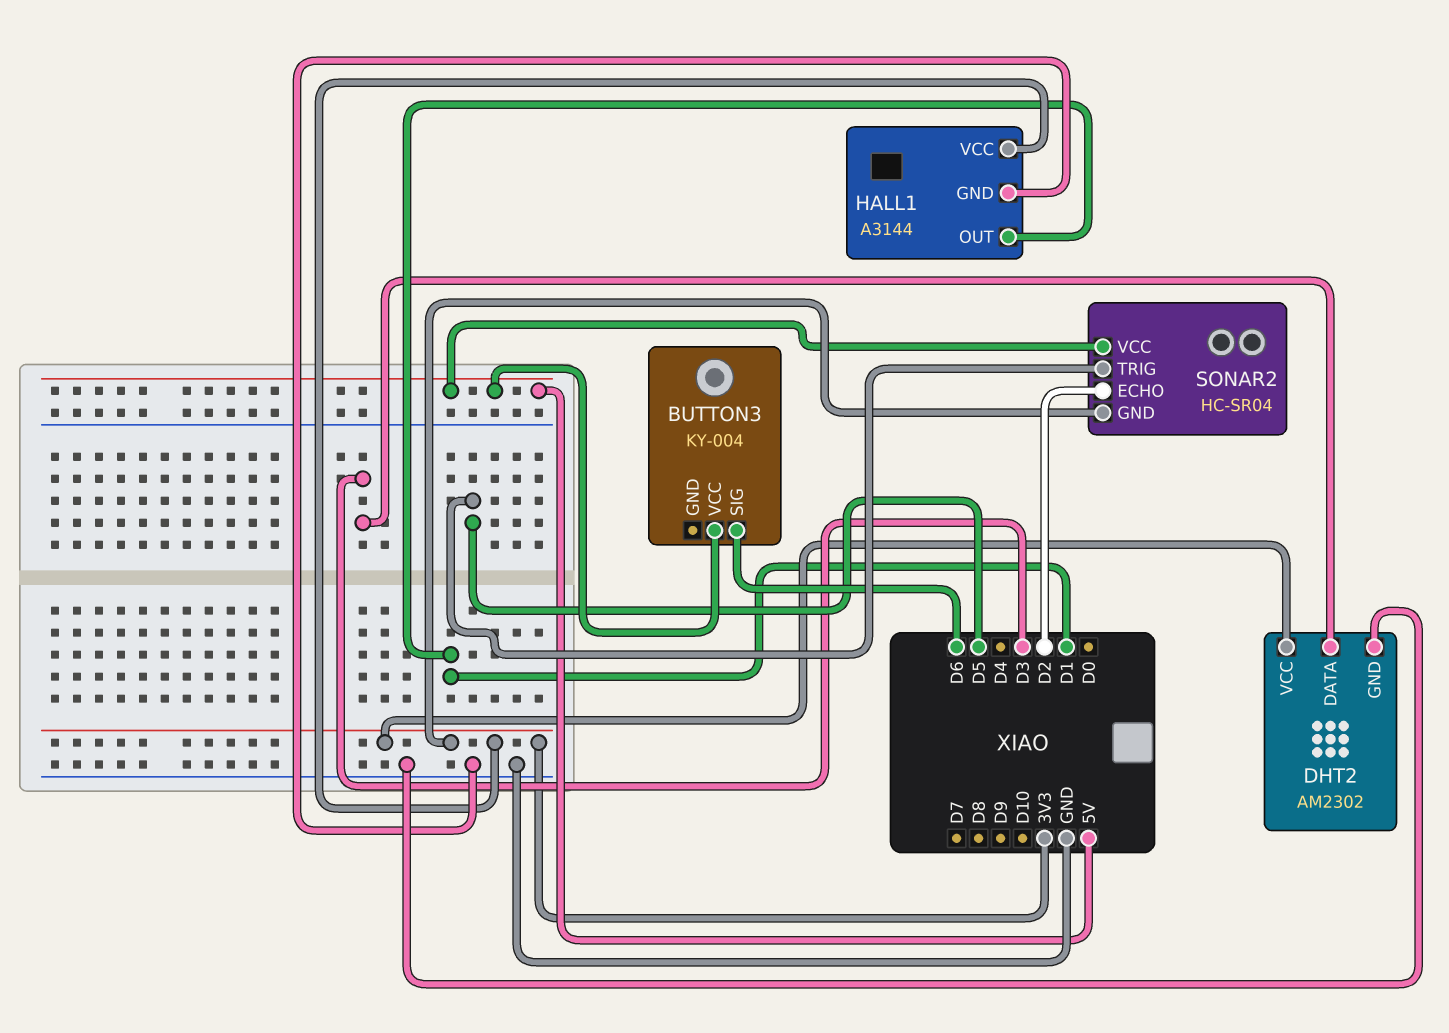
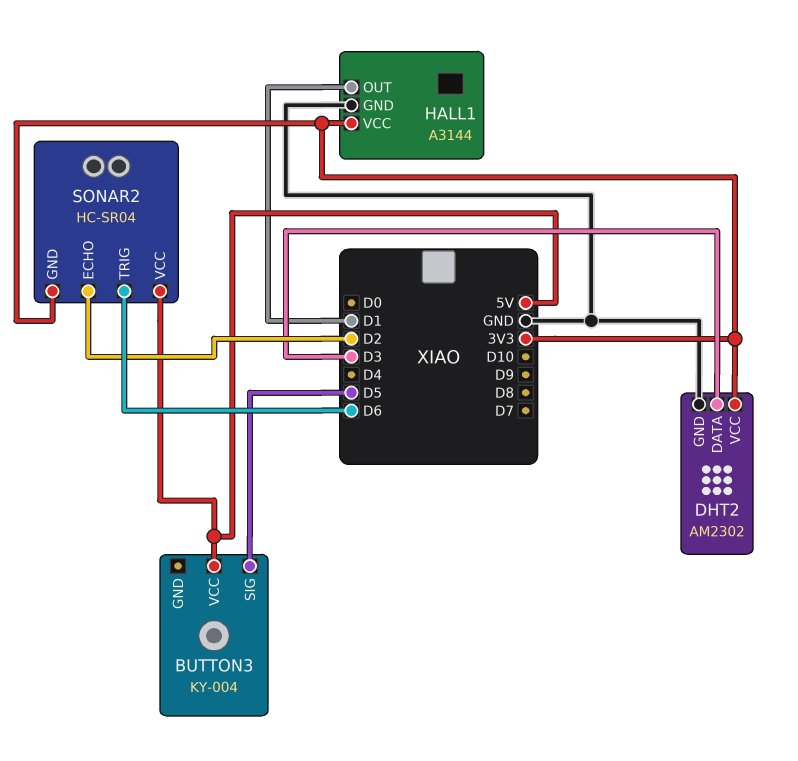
BUTTON3 pin SIG: D6 -> D5
SONAR2 pin TRIG: D5 -> D6

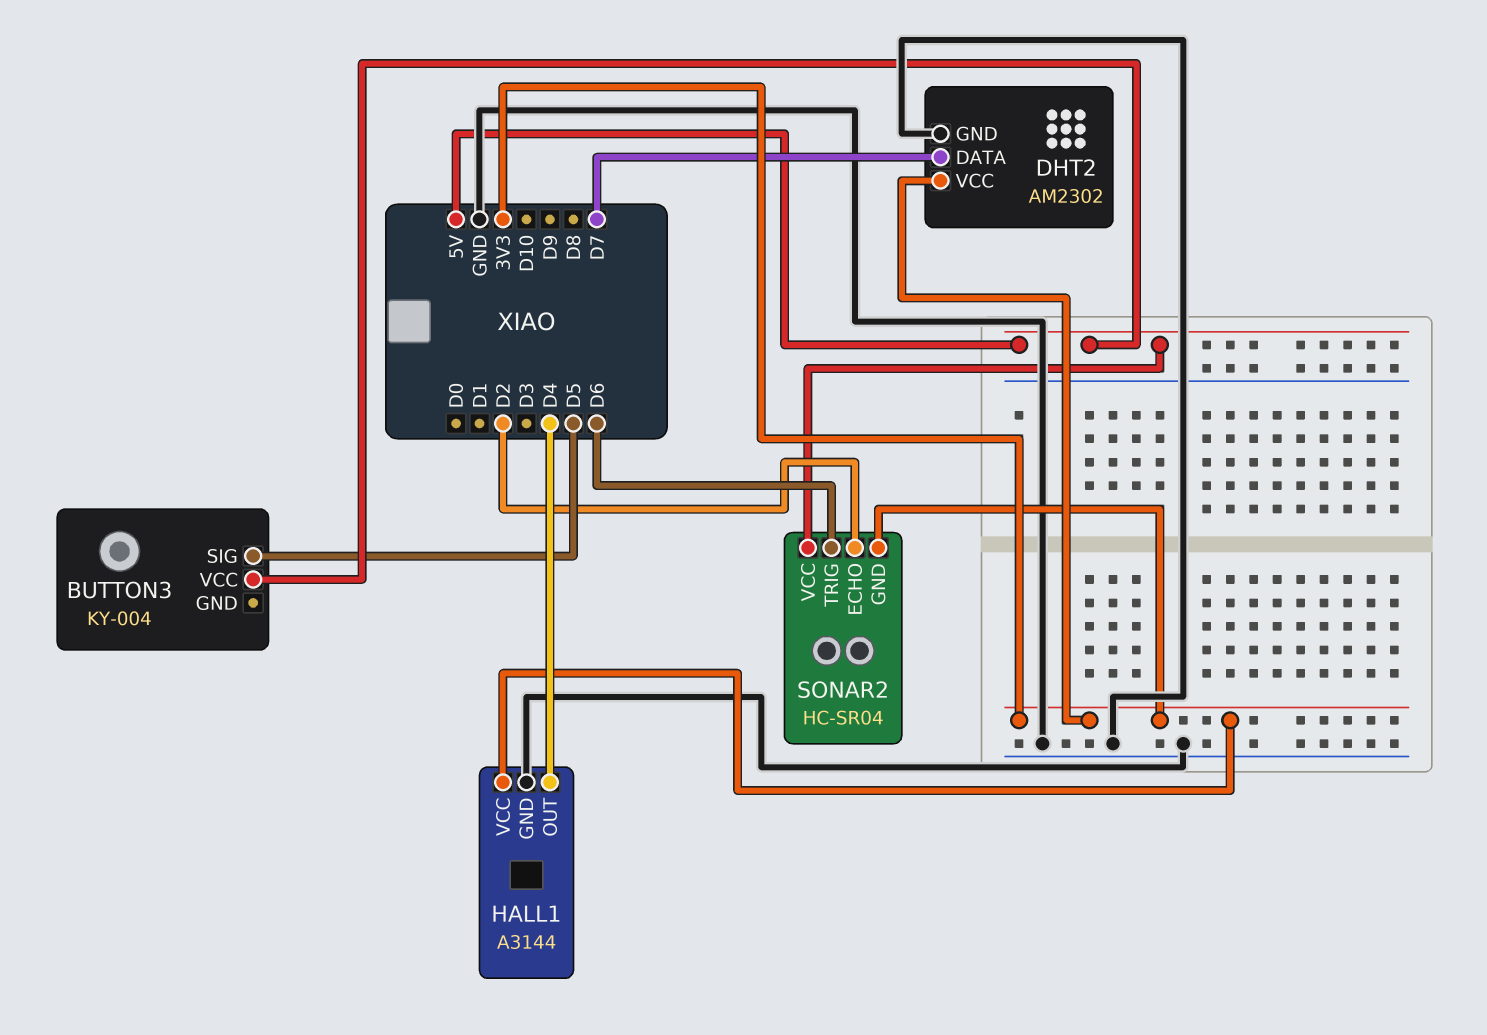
DHT2 pin DATA: D3 -> D7
HALL1 pin OUT: D1 -> D4

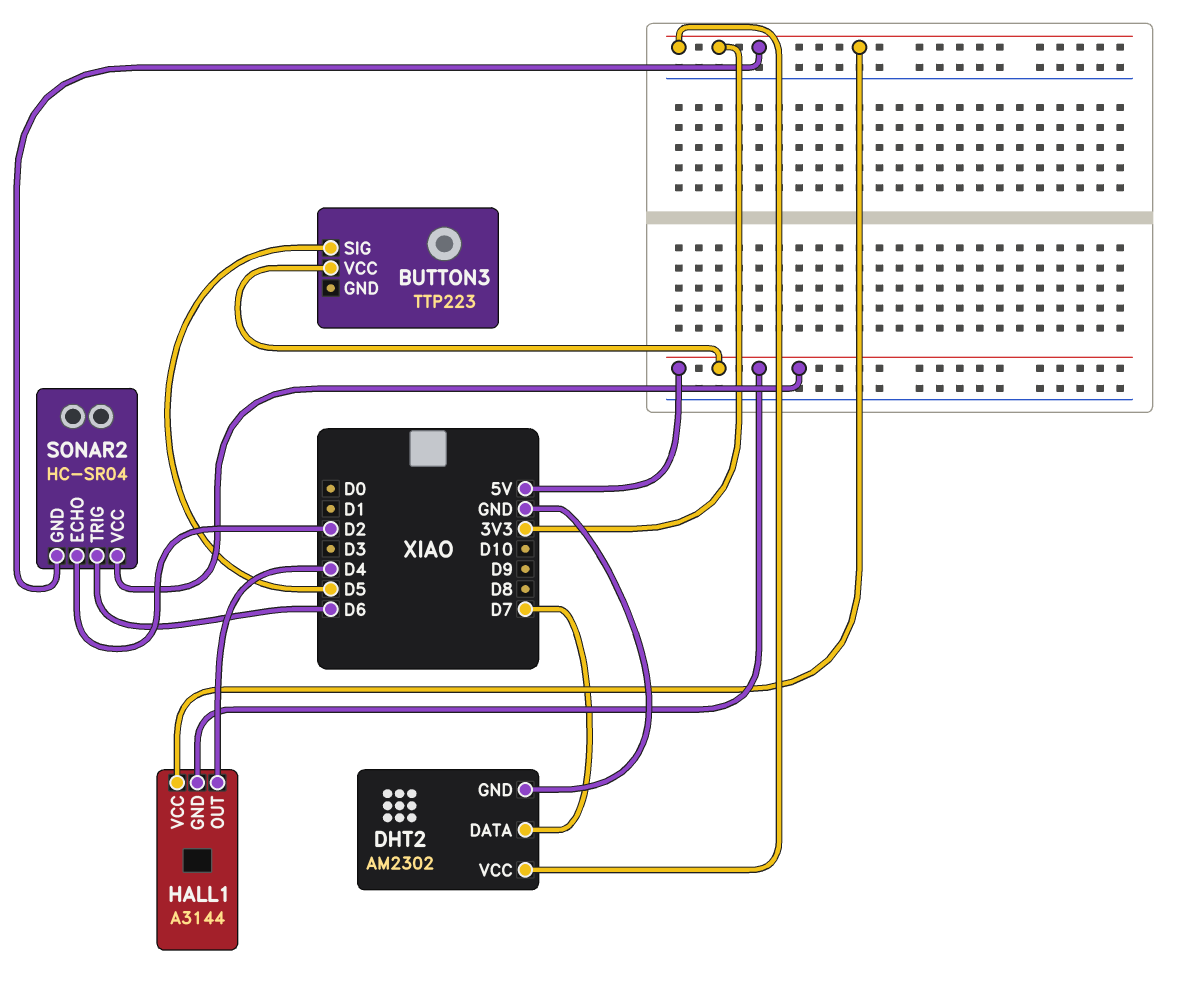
BUTTON3: KY-004 -> TTP223
HALL1 pin GND: GND -> 5V

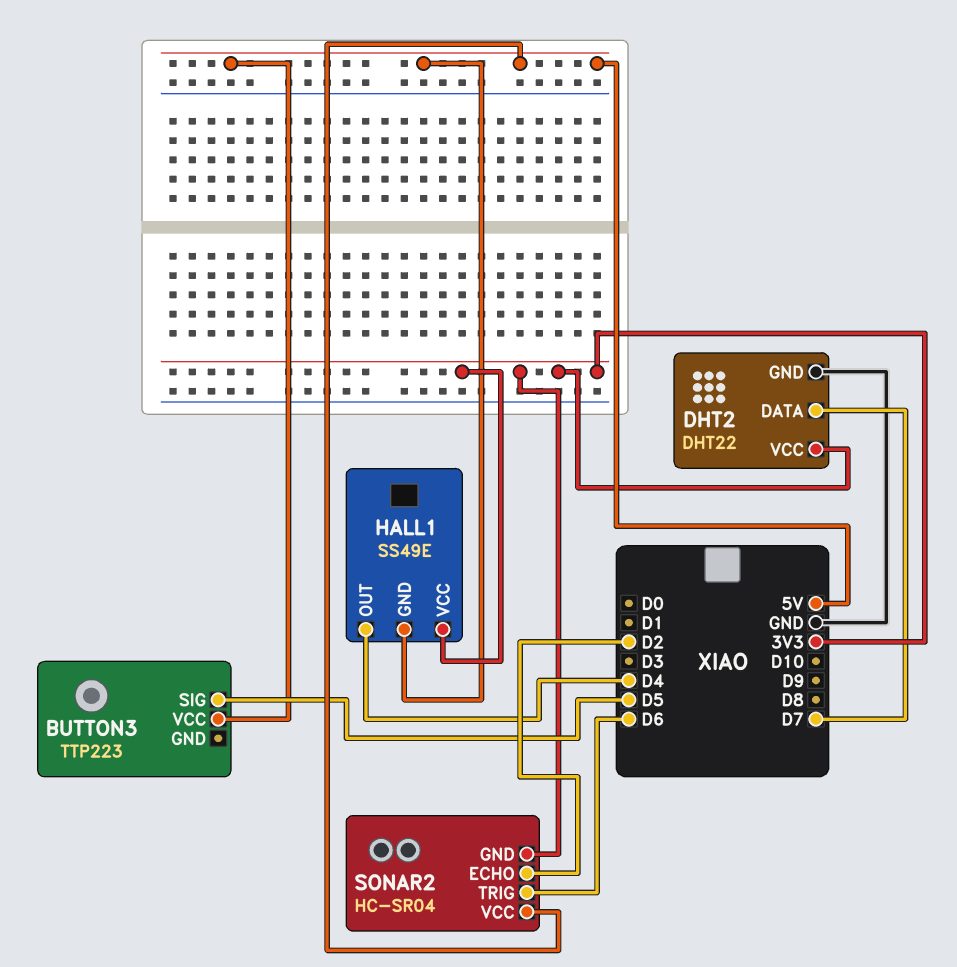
DHT2: AM2302 -> DHT22
HALL1: A3144 -> SS49E

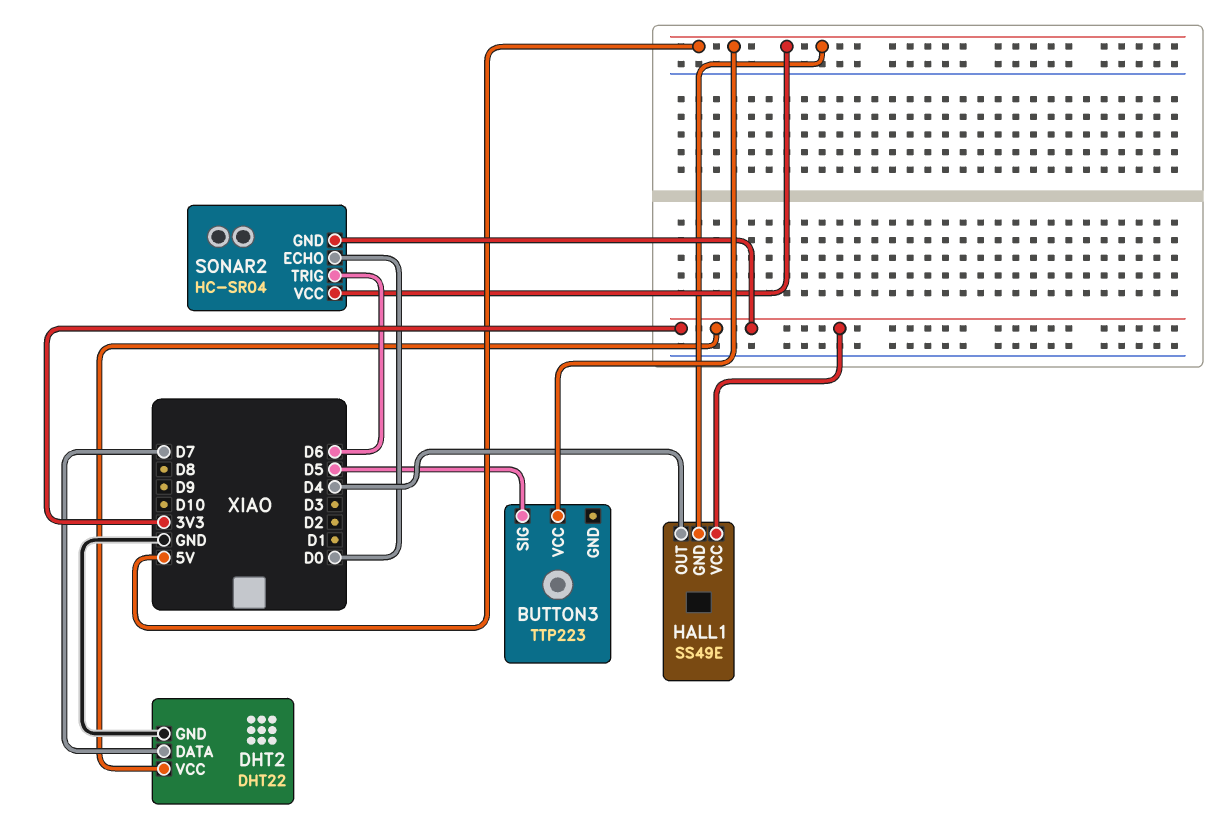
SONAR2 pin ECHO: D2 -> D0

